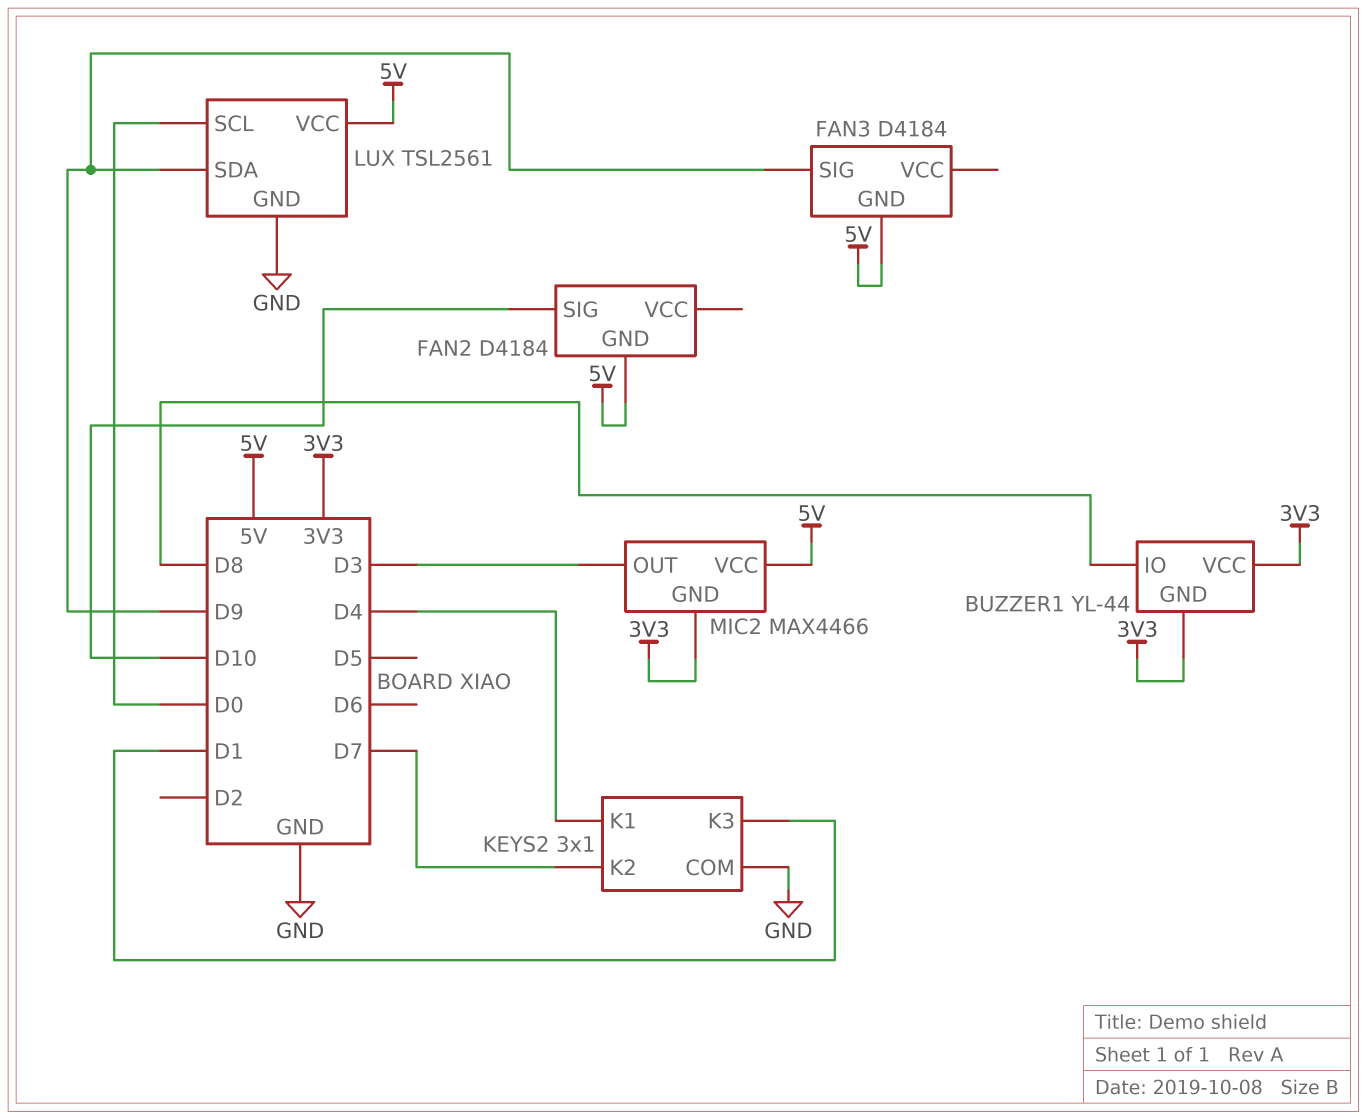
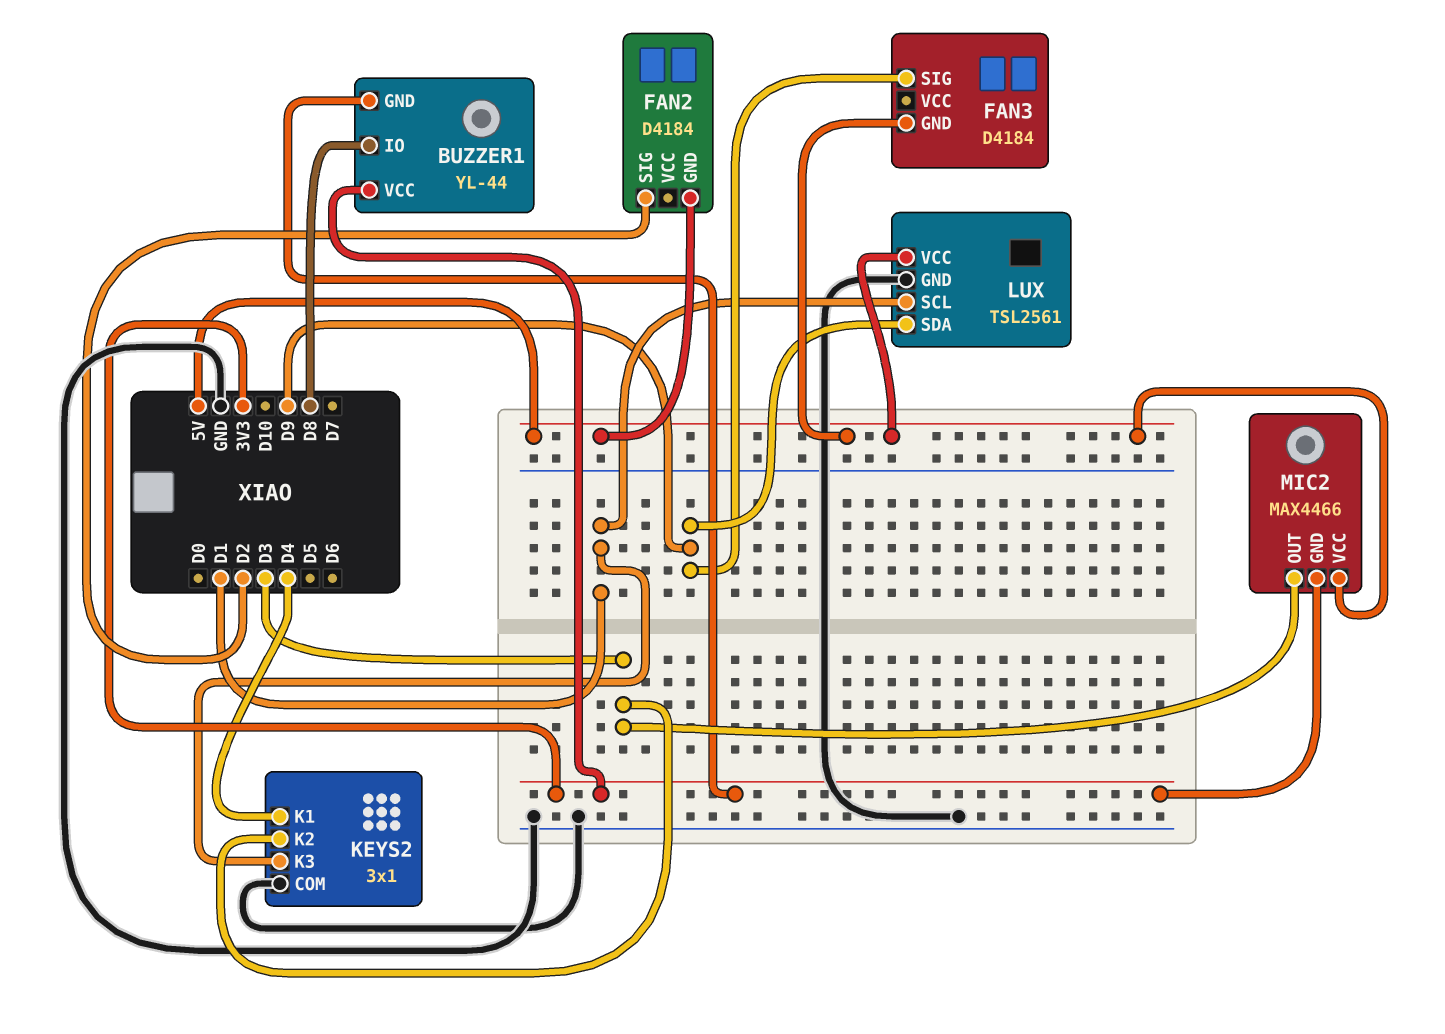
FAN2 pin SIG: D10 -> D2
KEYS2 pin K2: D7 -> D3
LUX pin SCL: D0 -> D1

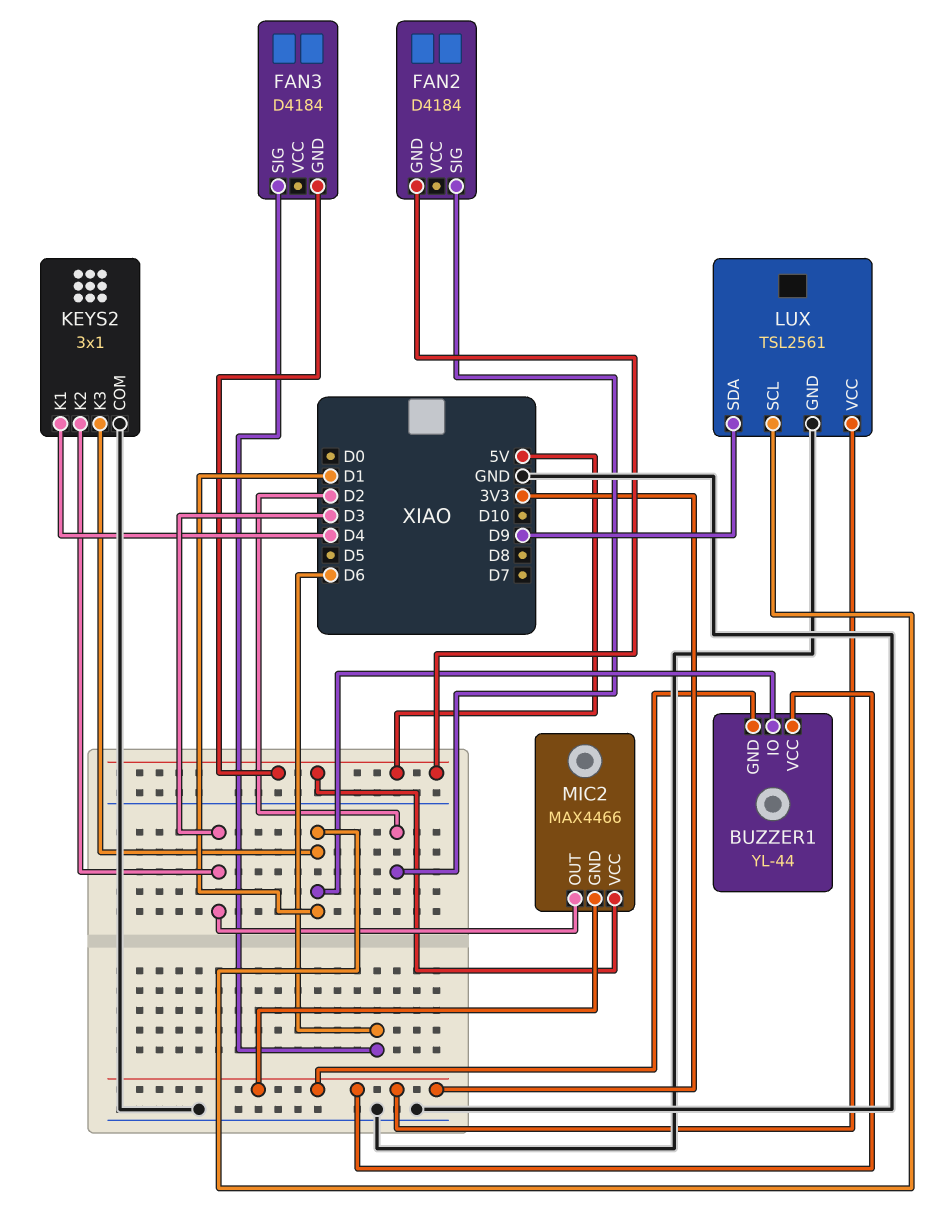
BUZZER1 pin IO: D8 -> D1
FAN3 pin SIG: D9 -> D6
LUX pin VCC: 5V -> 3V3

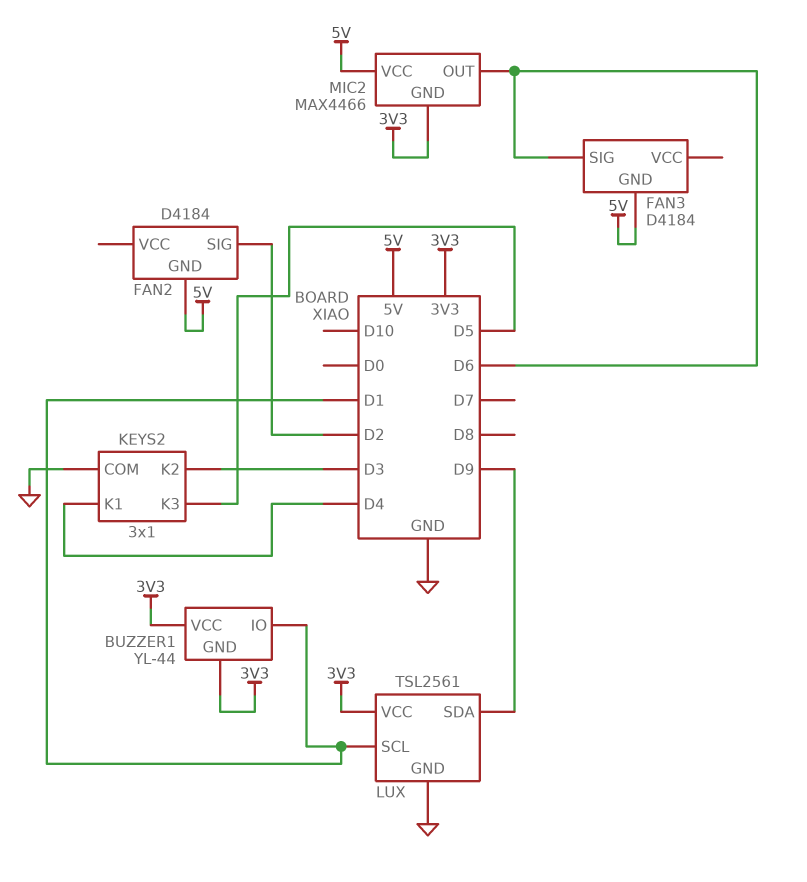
KEYS2 pin K3: D1 -> D5
MIC2 pin OUT: D3 -> D6

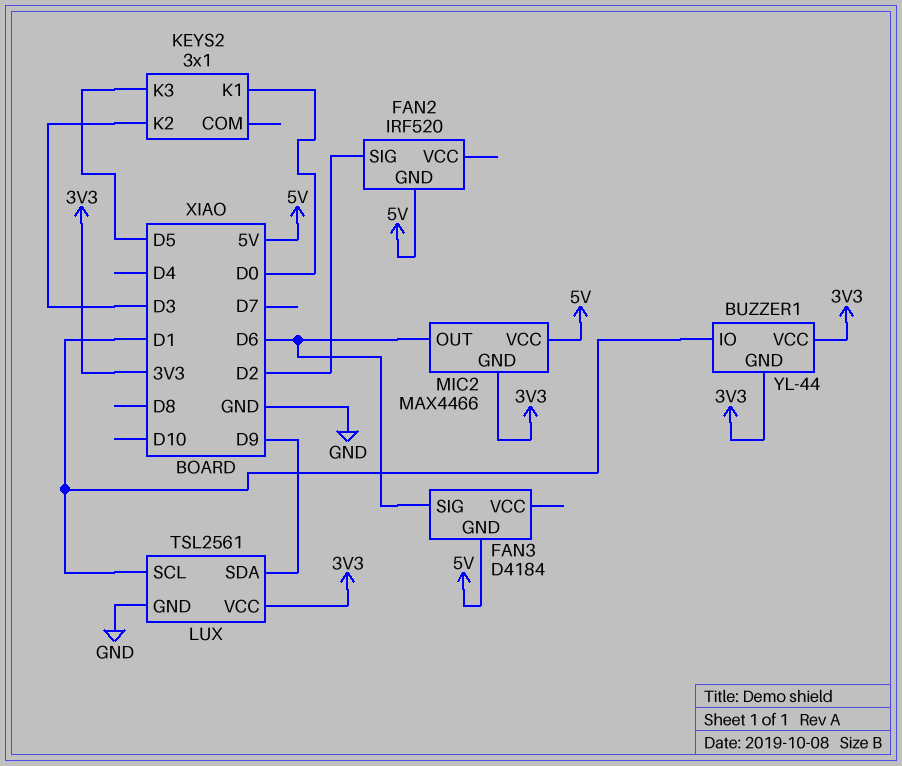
FAN2: D4184 -> IRF520
KEYS2 pin COM: GND -> none
KEYS2 pin K1: D4 -> D0

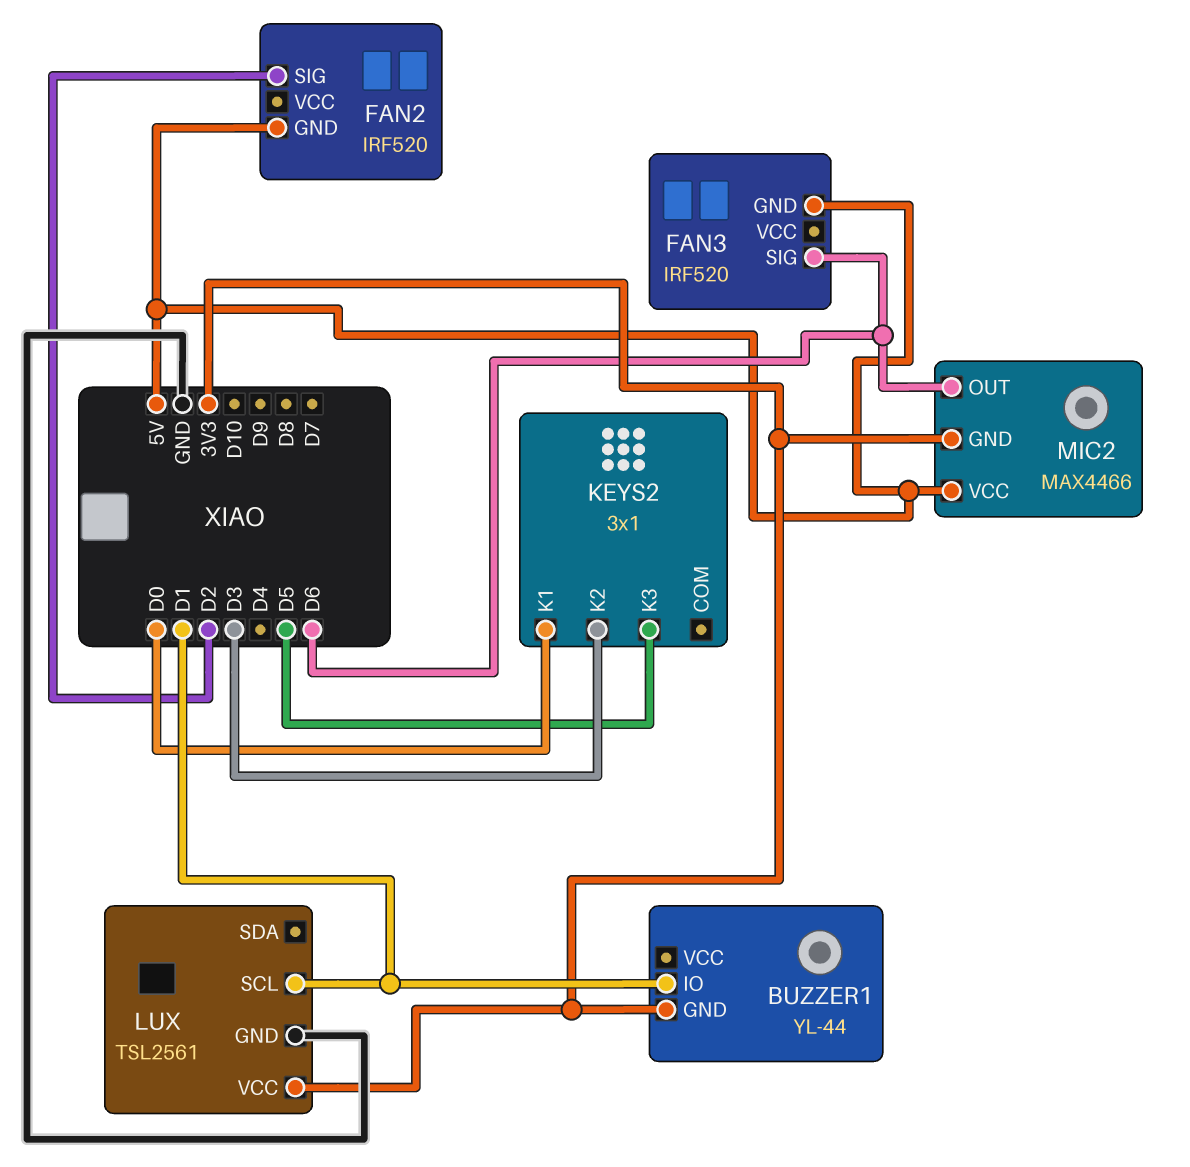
BUZZER1 pin VCC: 3V3 -> none
FAN3: D4184 -> IRF520
LUX pin SDA: D9 -> none

